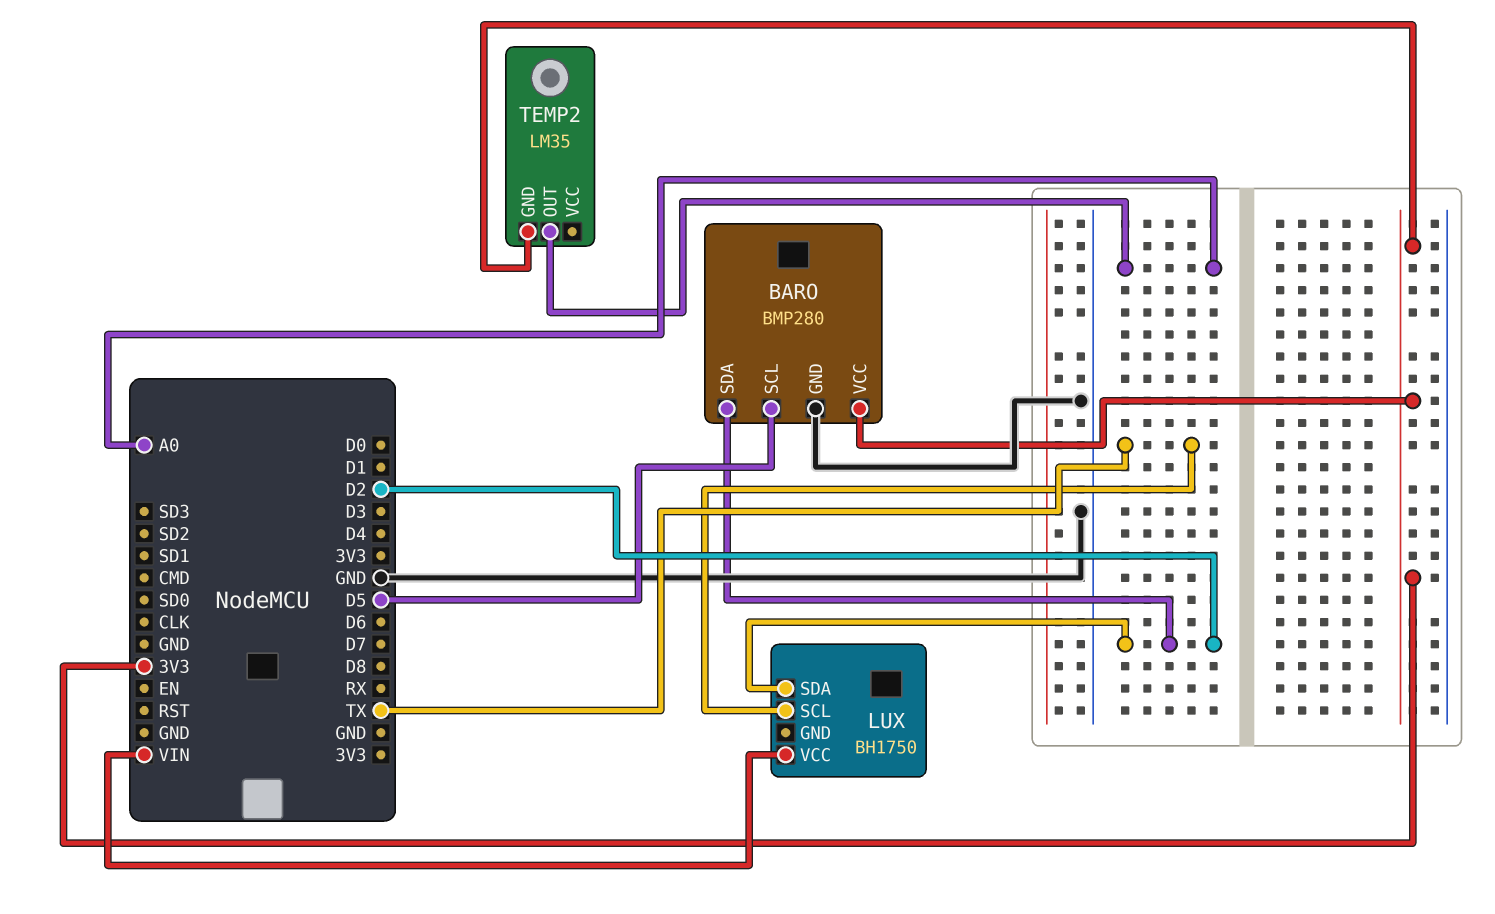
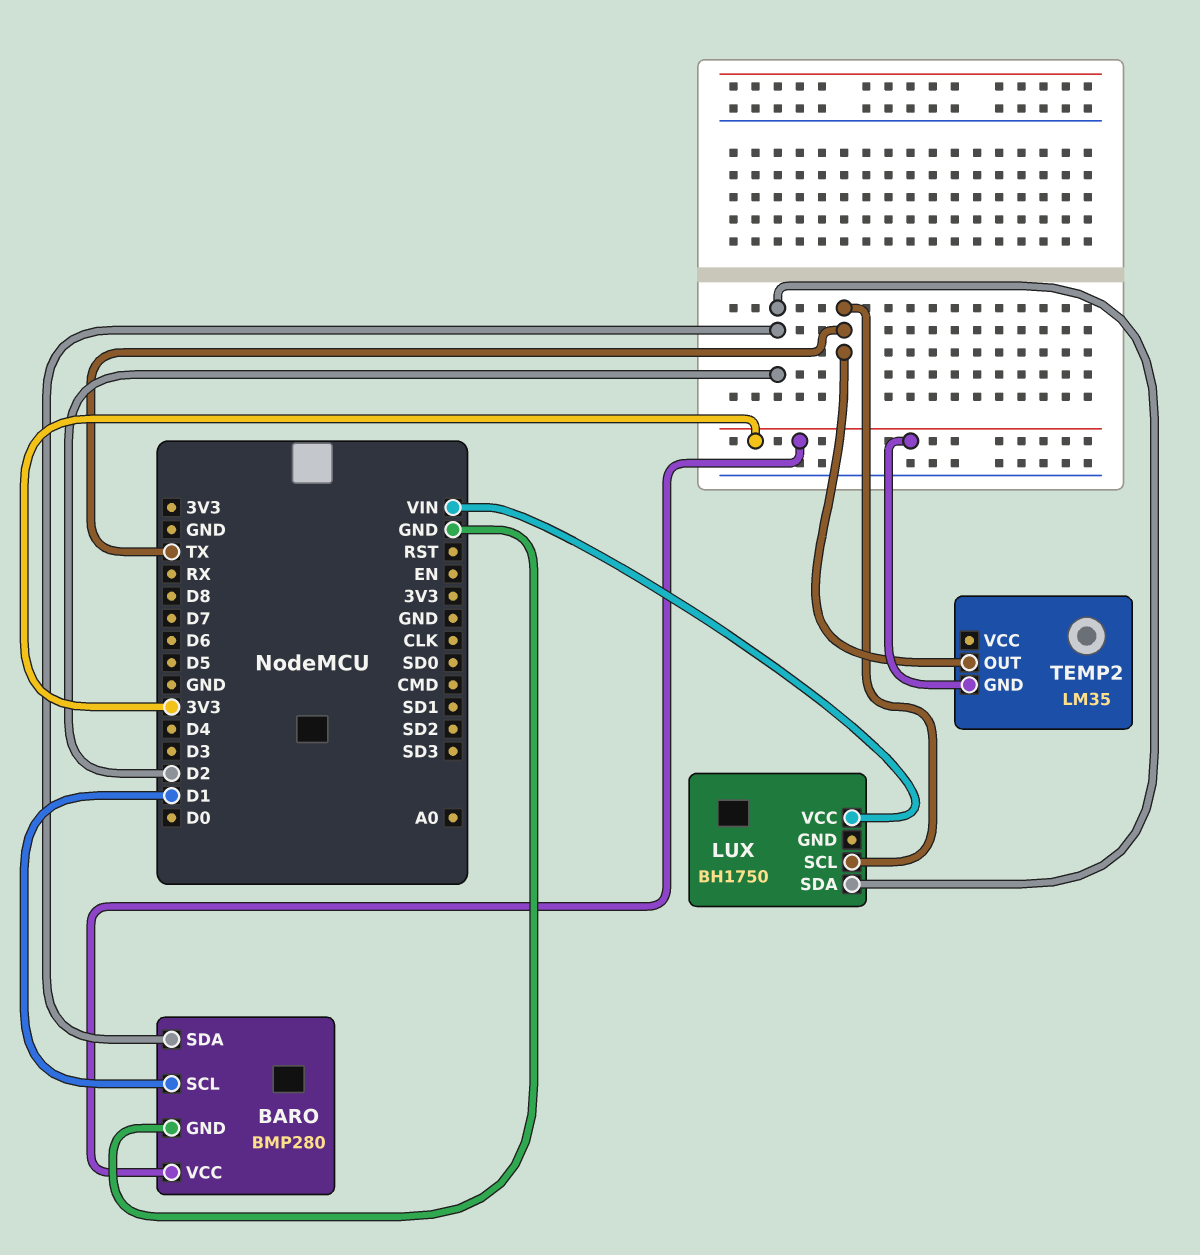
BARO pin SCL: D5 -> D1
TEMP2 pin OUT: A0 -> TX

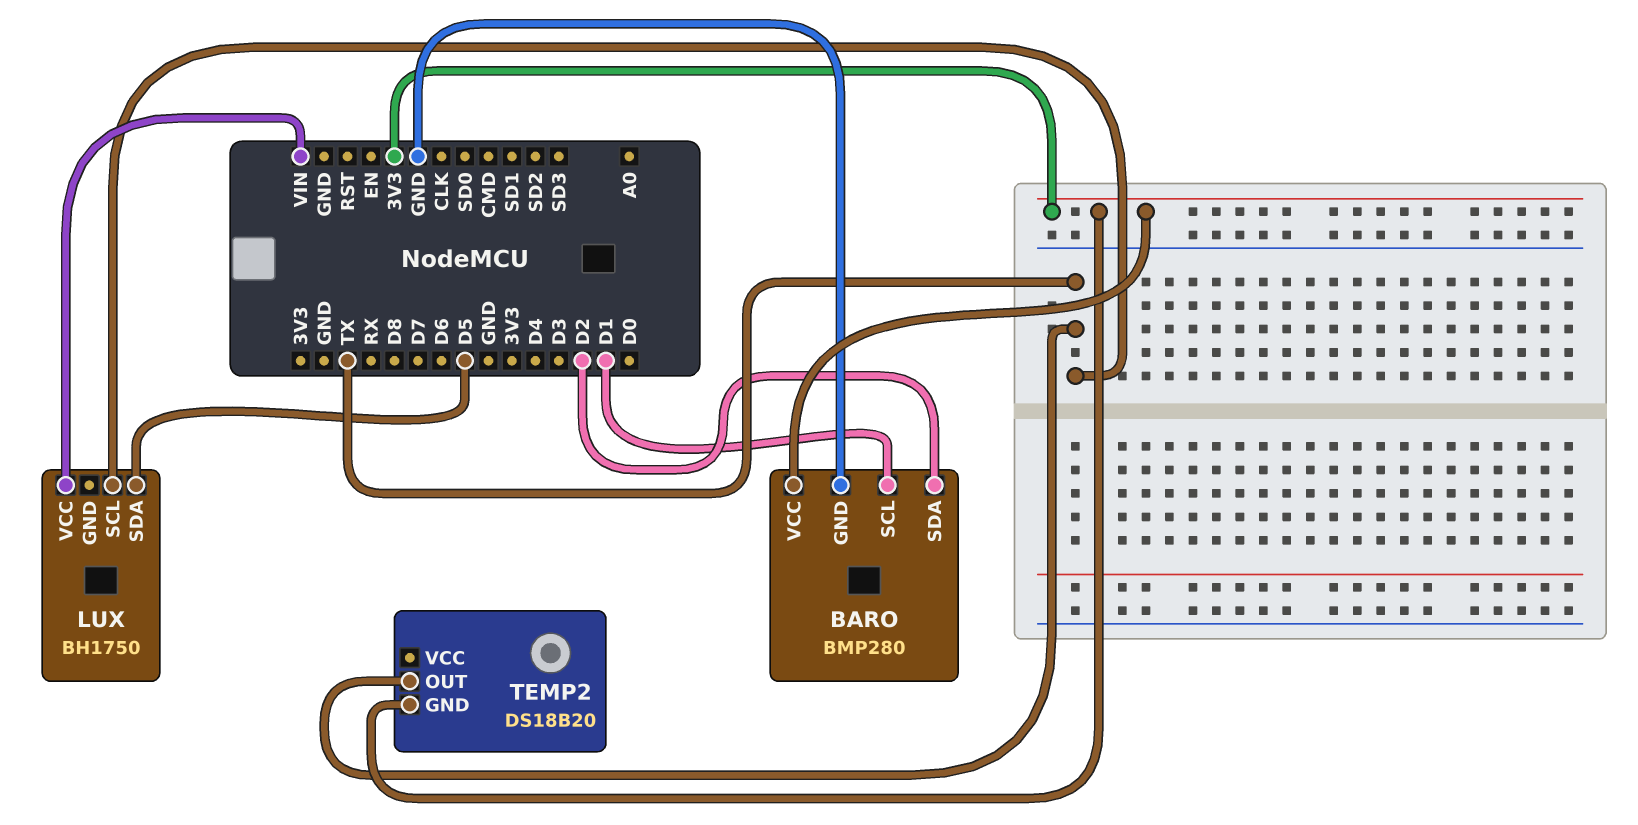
LUX pin SDA: D2 -> D5
TEMP2: LM35 -> DS18B20

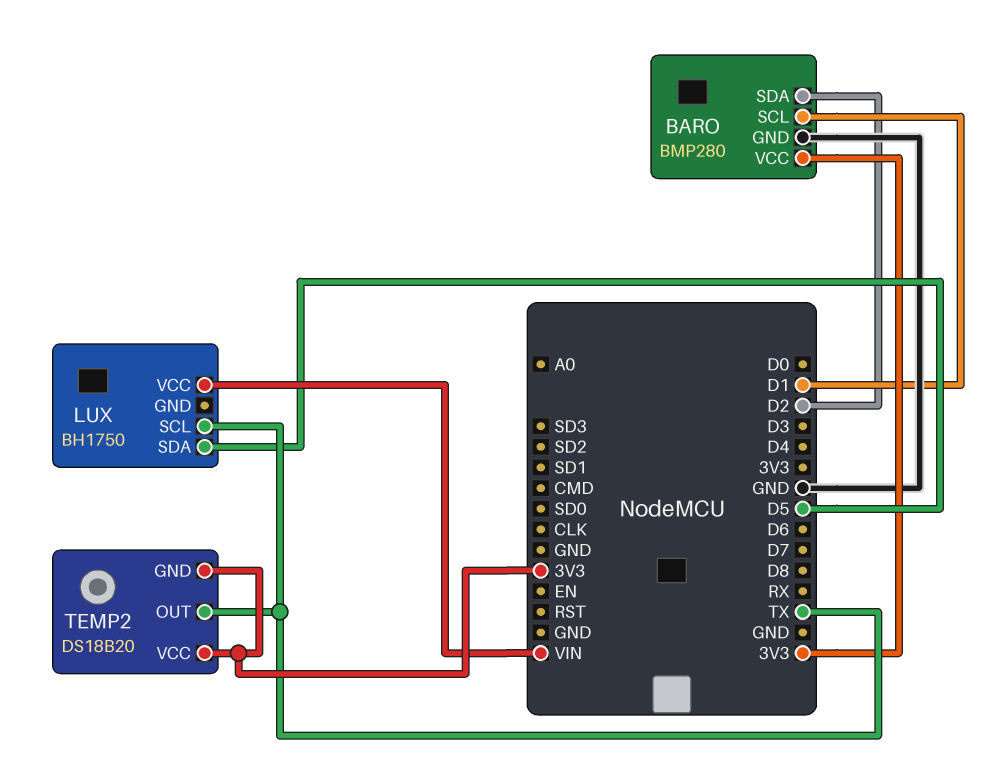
TEMP2 pin VCC: none -> 3V3

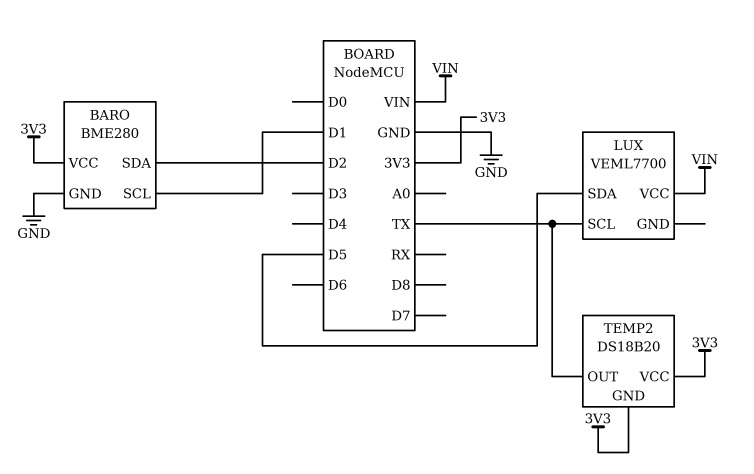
BARO: BMP280 -> BME280
LUX: BH1750 -> VEML7700

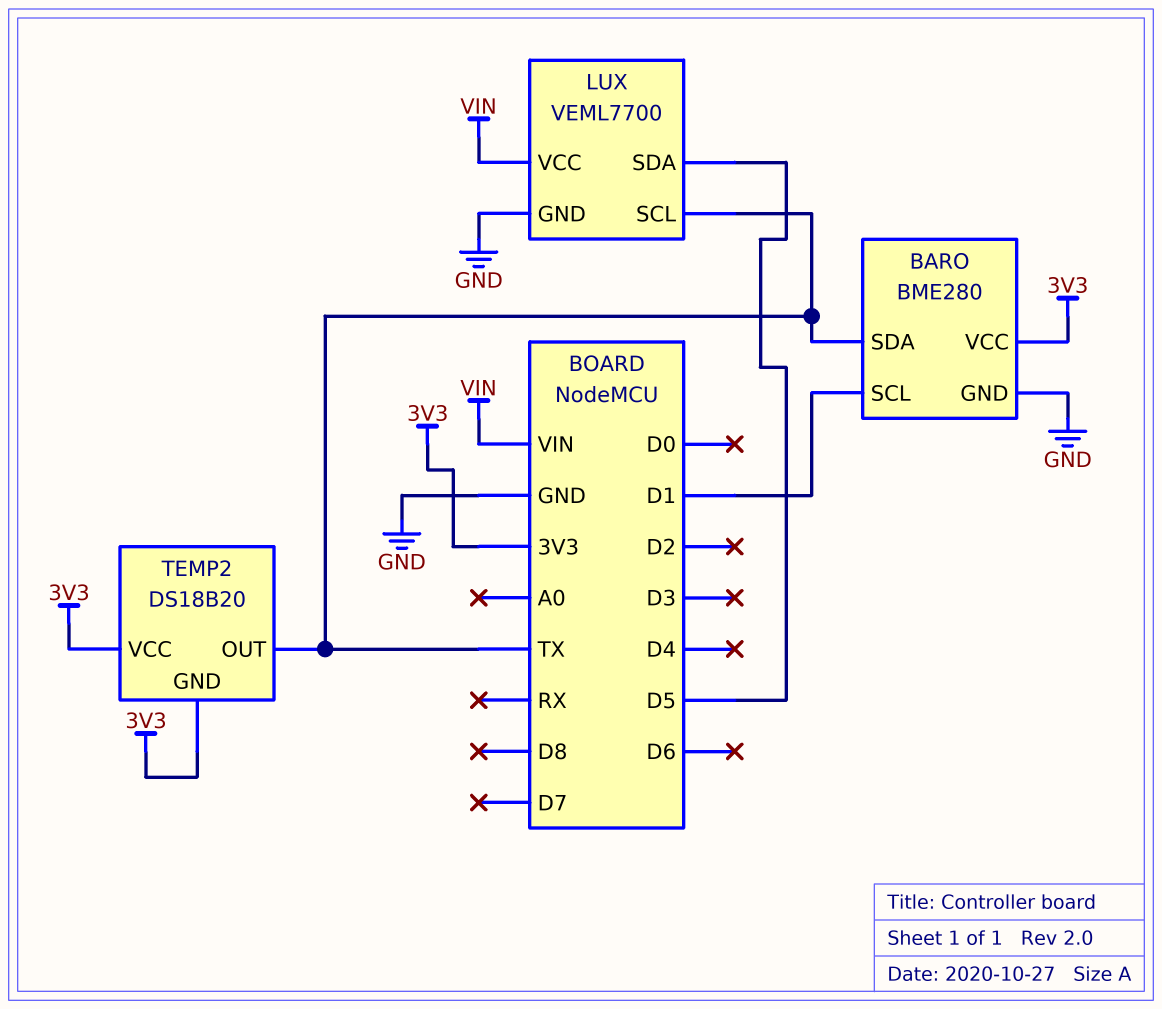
BARO pin SDA: D2 -> TX
LUX pin GND: none -> GND

